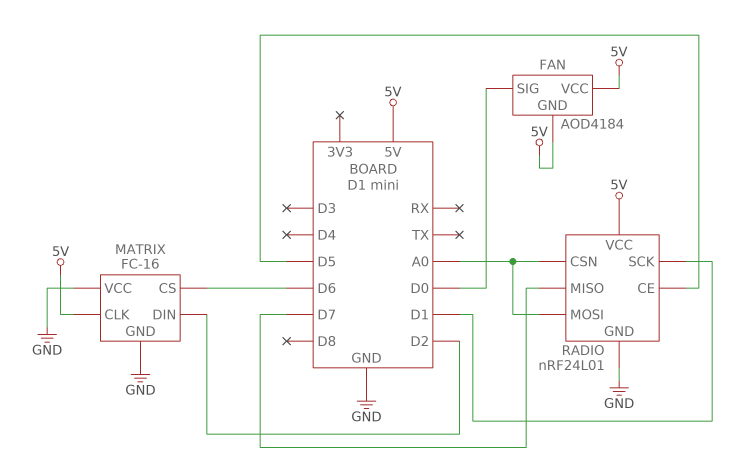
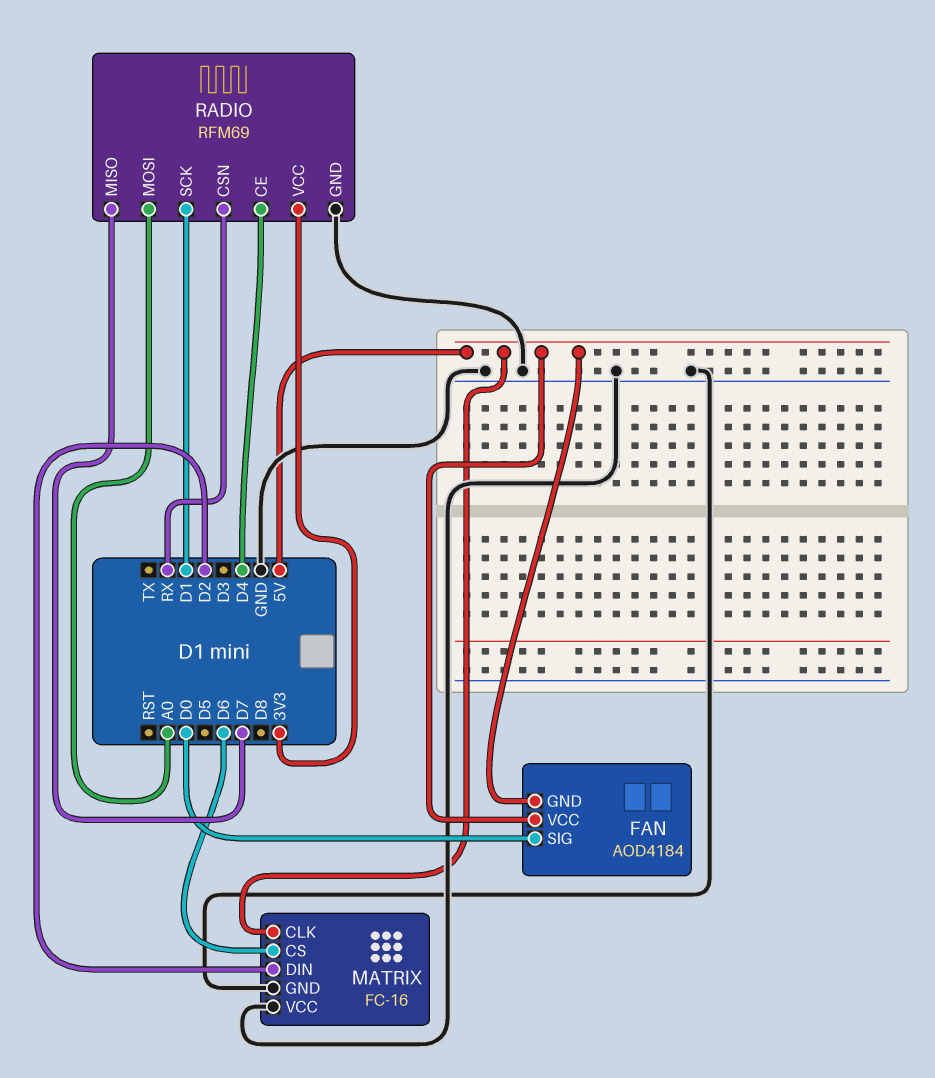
RADIO: nRF24L01 -> RFM69
RADIO pin CE: D5 -> D4
RADIO pin CSN: A0 -> RX
RADIO pin VCC: 5V -> 3V3

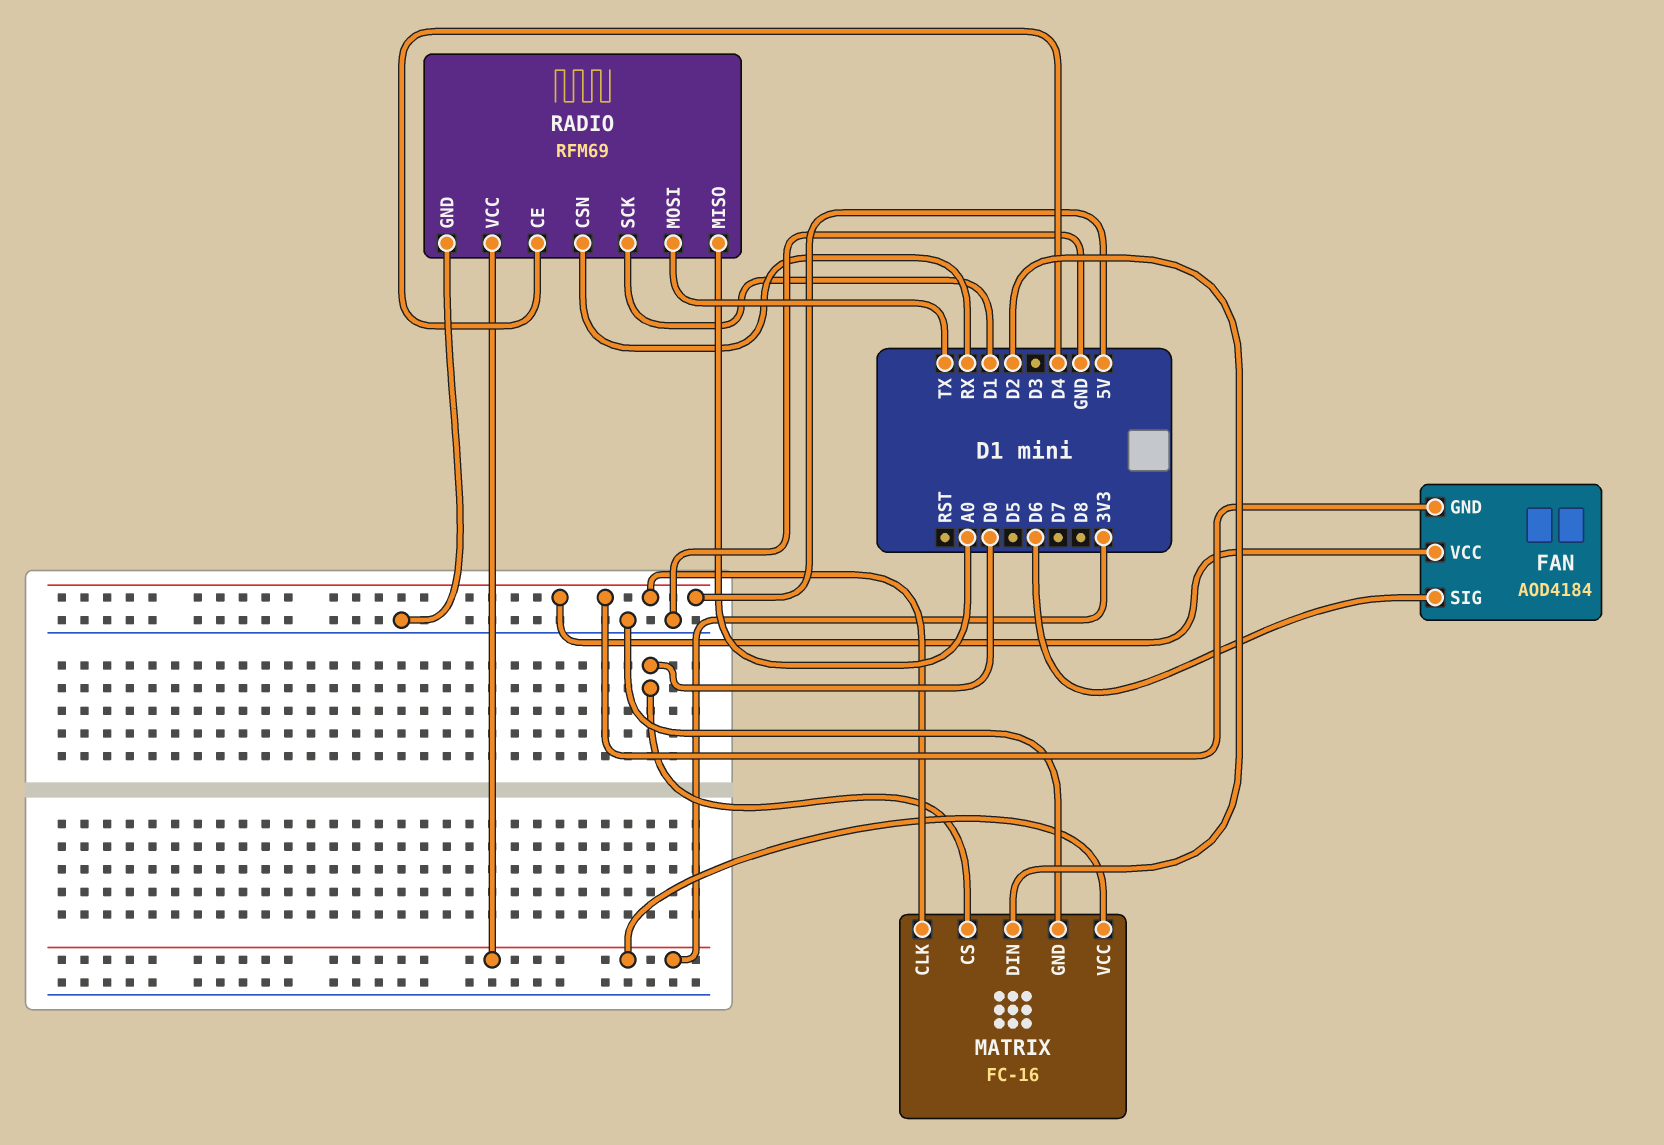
FAN pin SIG: D0 -> D6
MATRIX pin CS: D6 -> D0
MATRIX pin VCC: GND -> 3V3
RADIO pin MISO: D7 -> A0
RADIO pin MOSI: A0 -> TX

